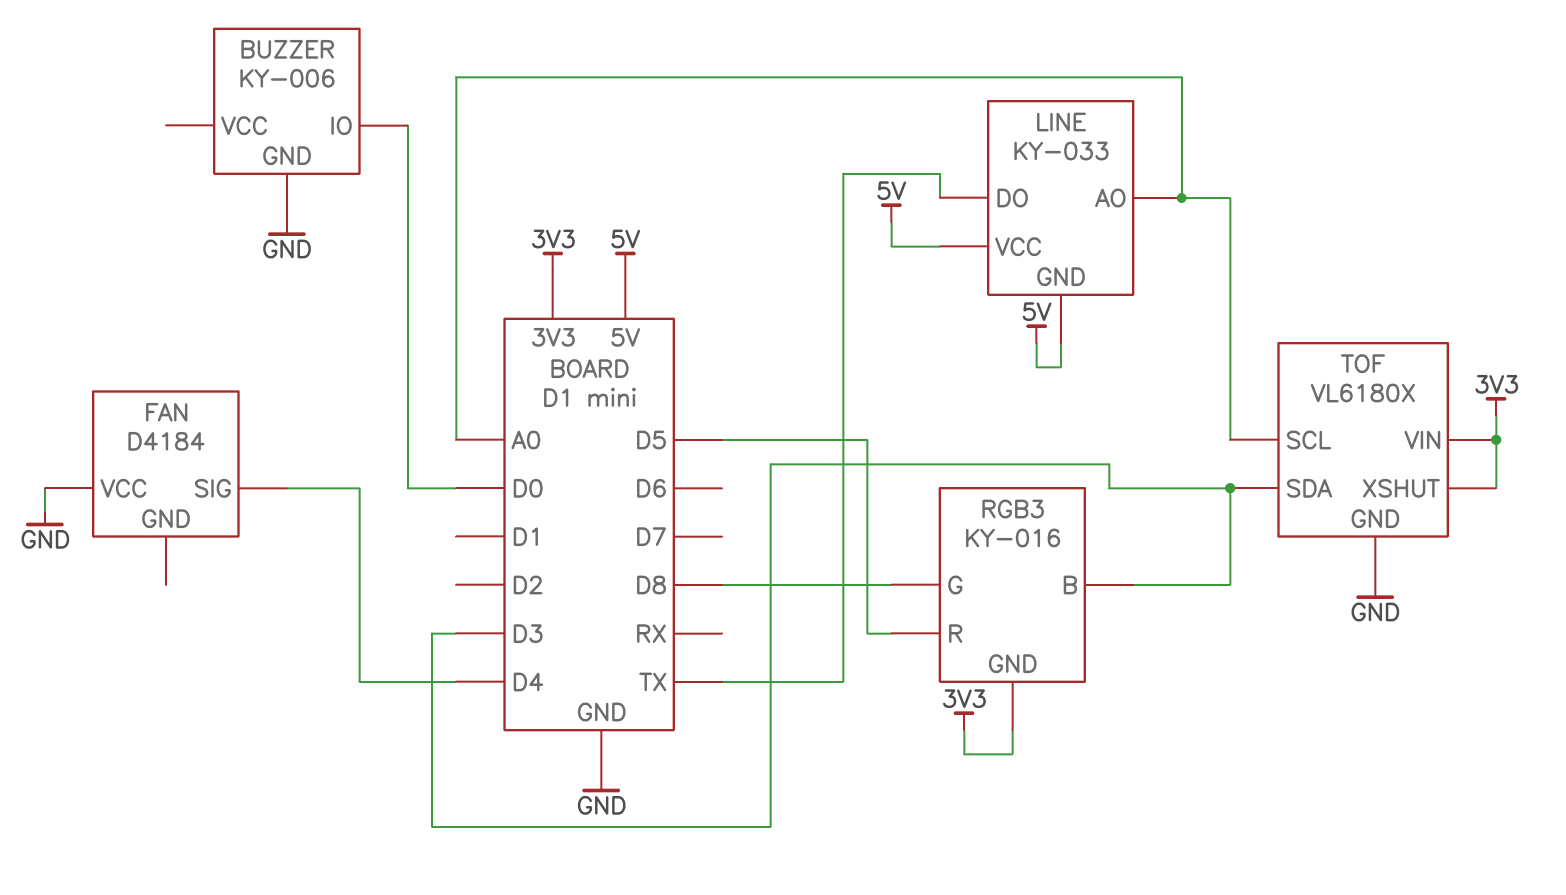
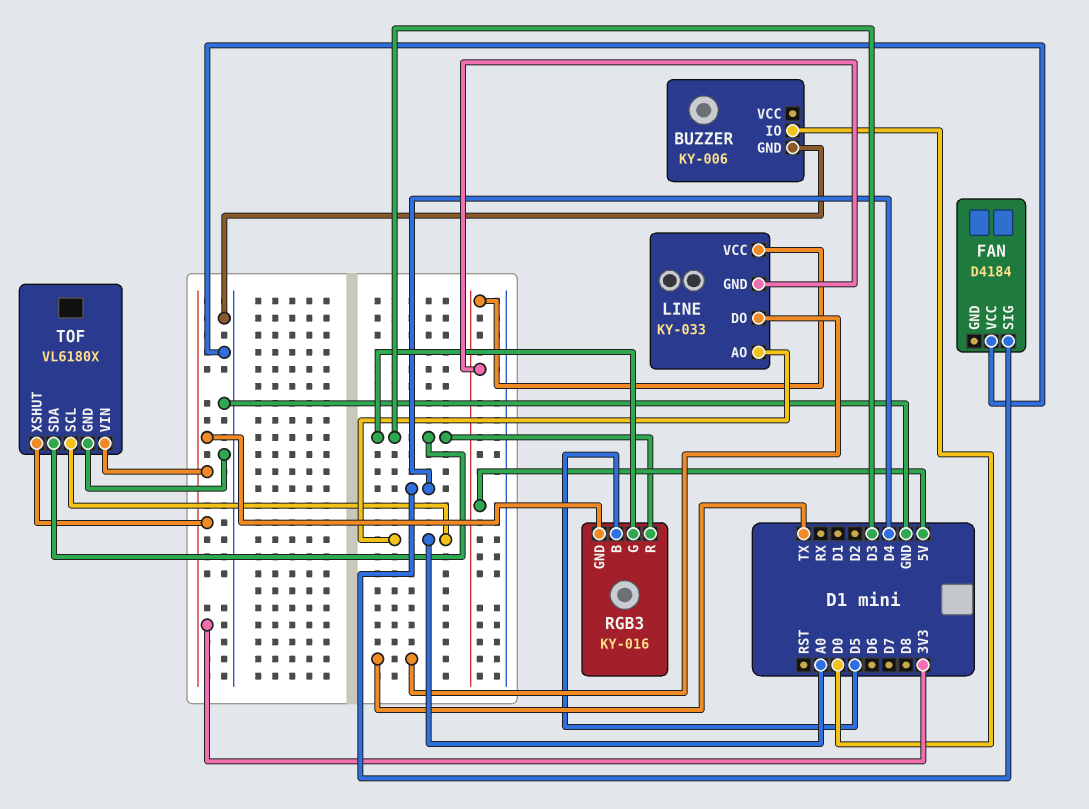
RGB3 pin B: D3 -> D5
RGB3 pin G: D8 -> D3
RGB3 pin R: D5 -> D3

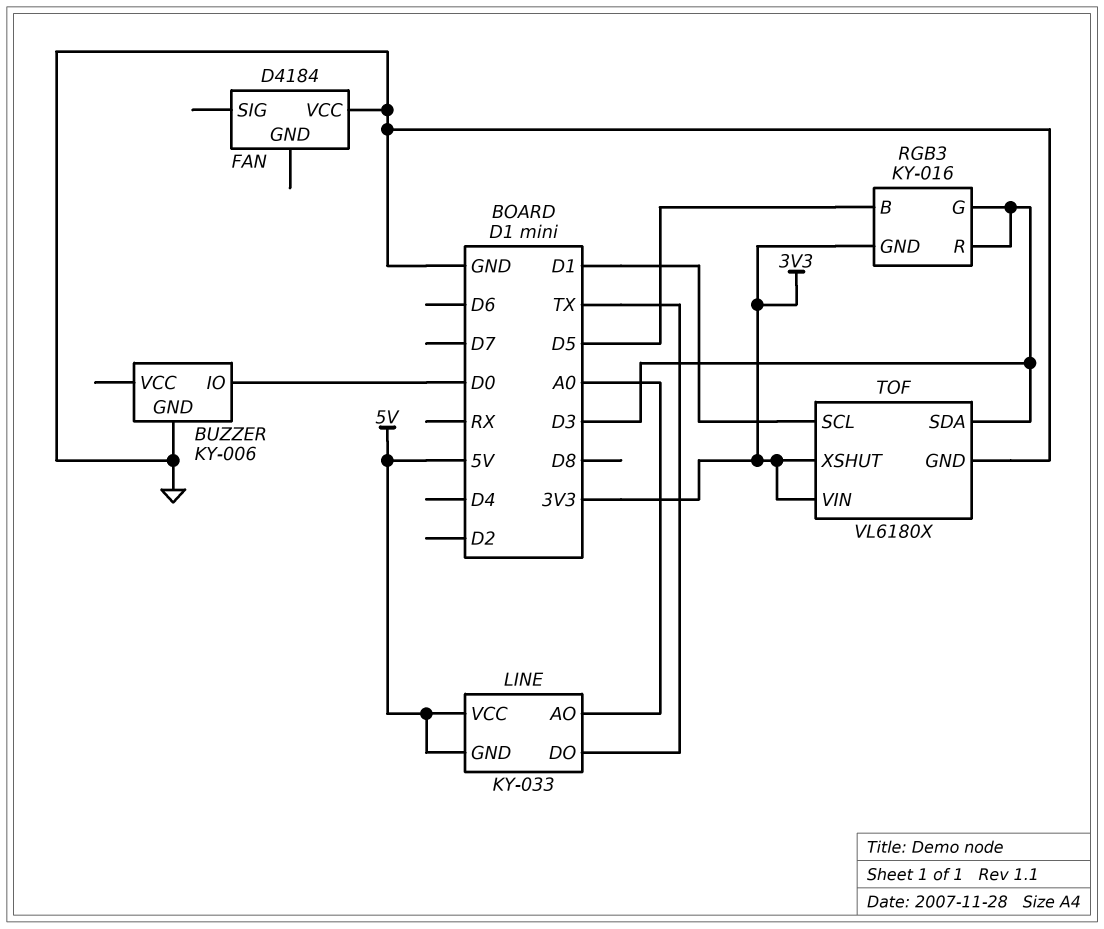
FAN pin SIG: D4 -> none
TOF pin SCL: A0 -> D1

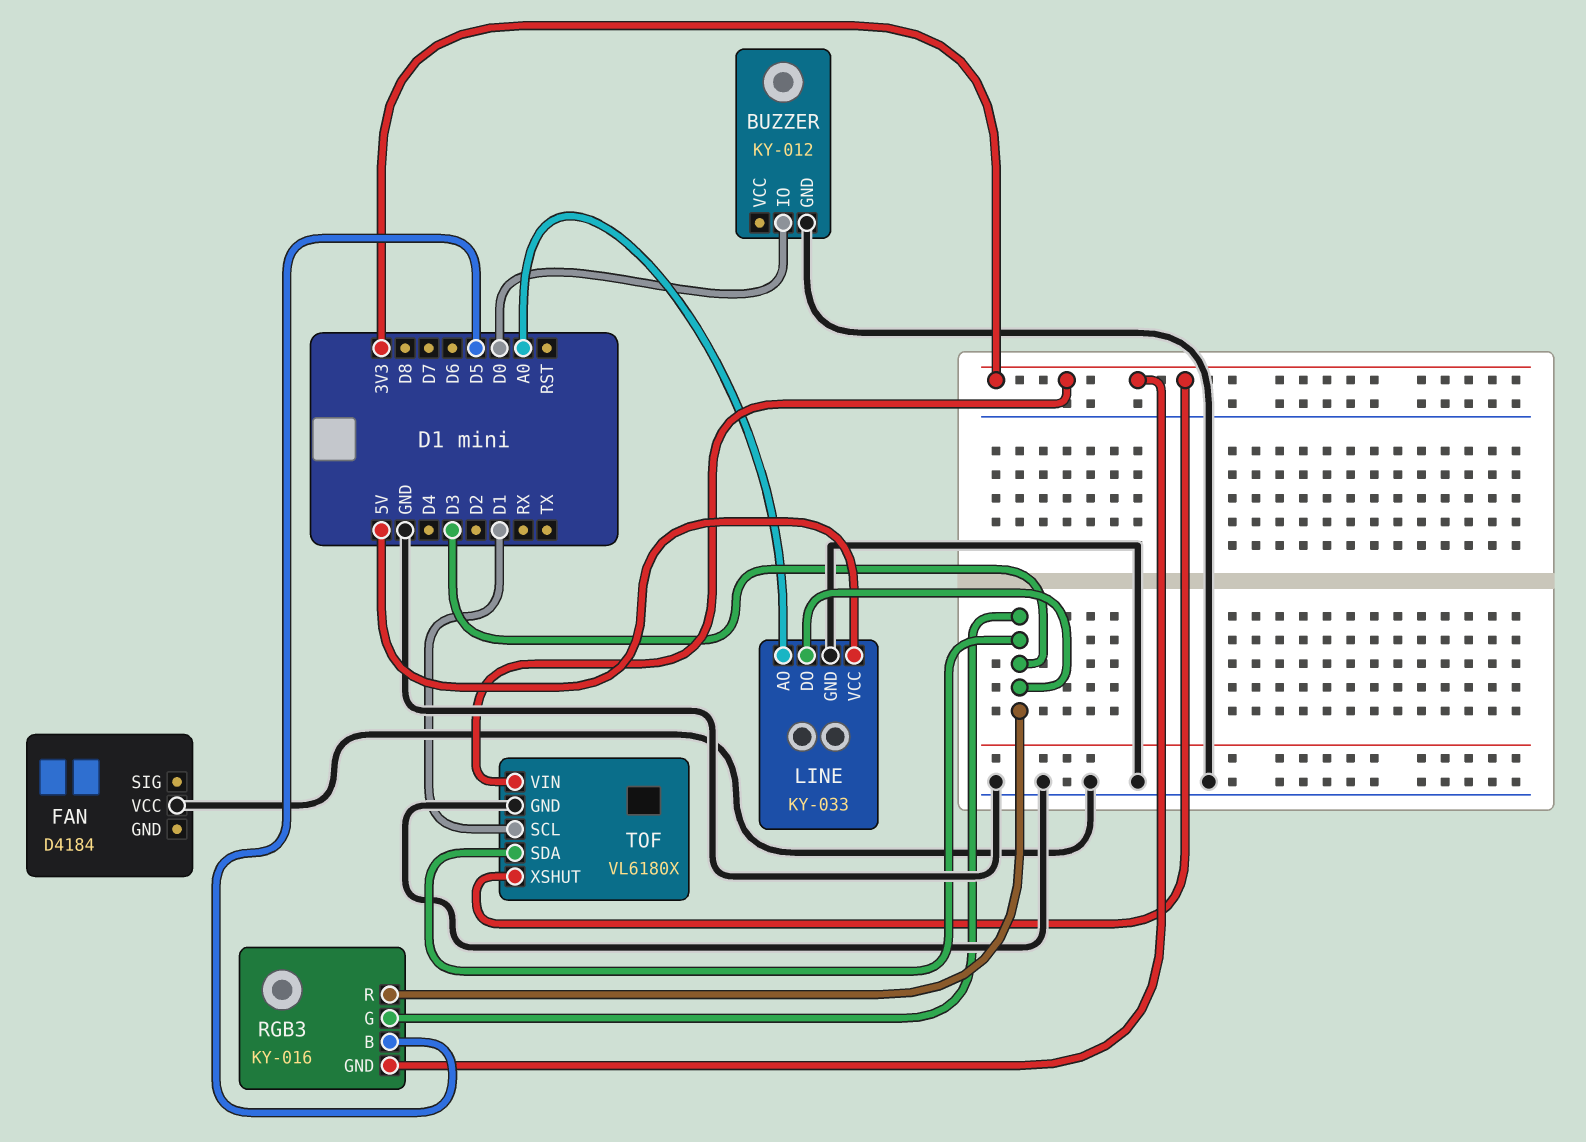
BUZZER: KY-006 -> KY-012
LINE pin DO: TX -> D3
LINE pin GND: 5V -> GND

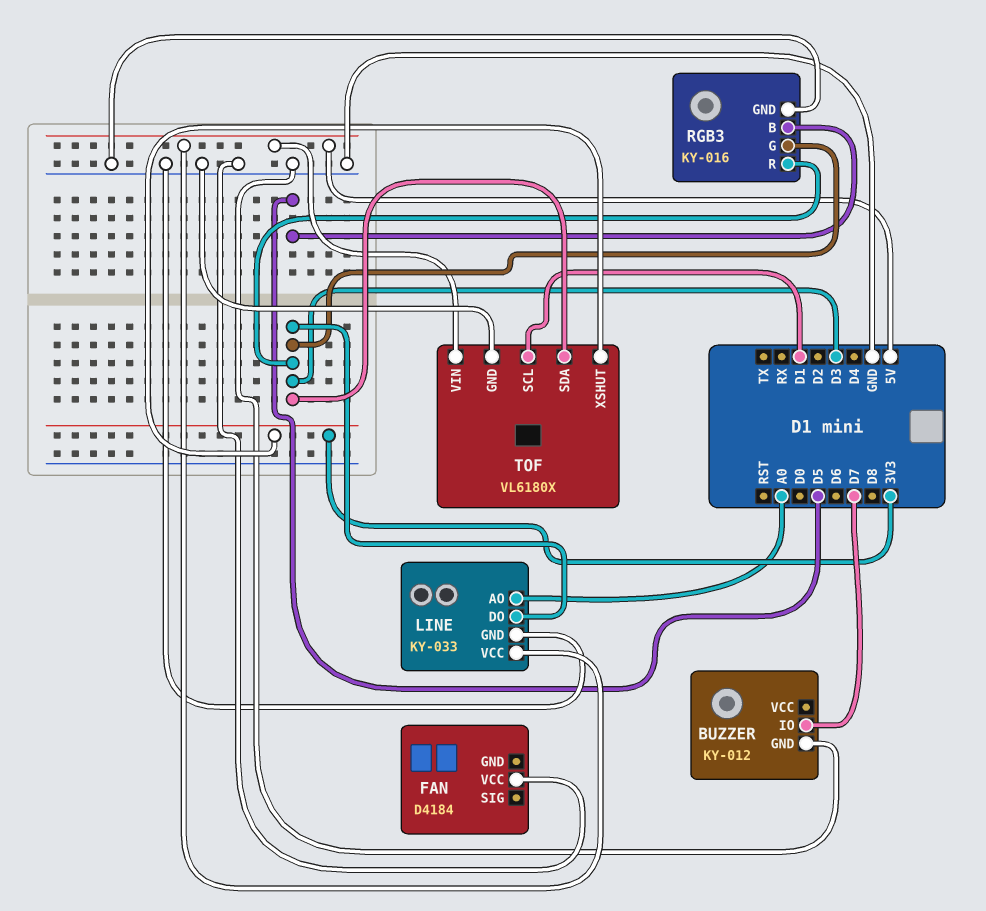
BUZZER pin IO: D0 -> D7
RGB3 pin GND: 3V3 -> GND
TOF pin VIN: 3V3 -> 5V

